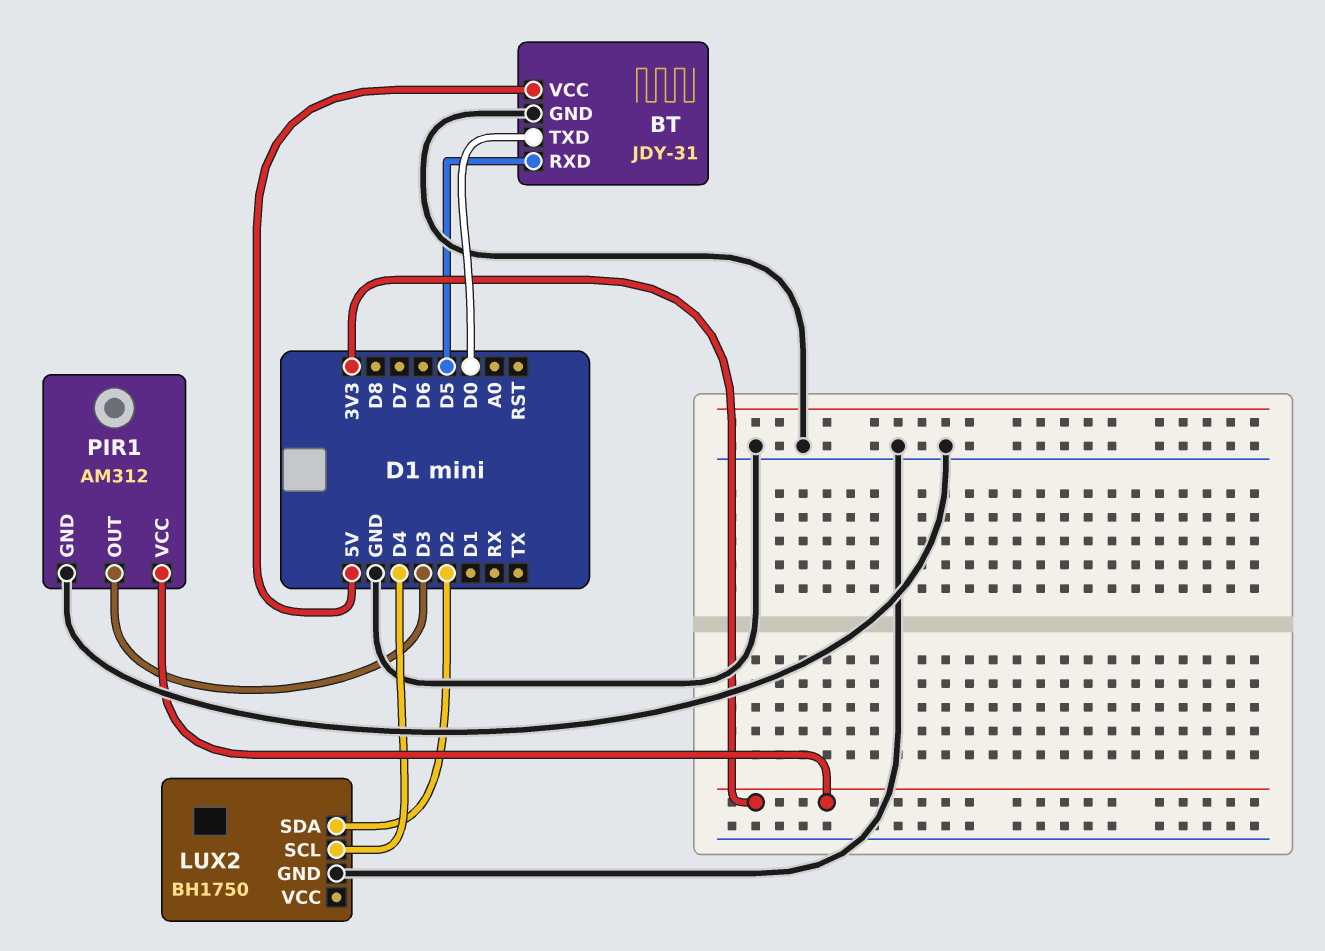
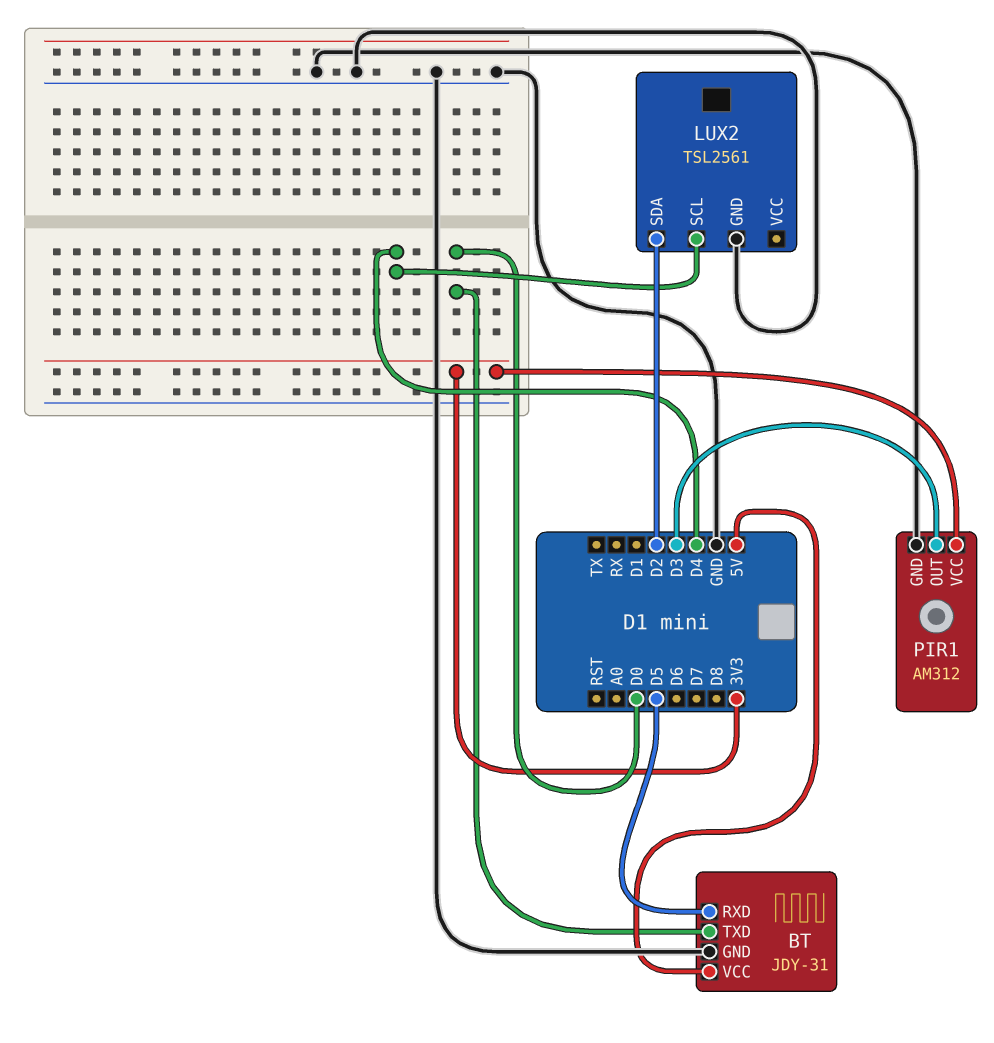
LUX2: BH1750 -> TSL2561

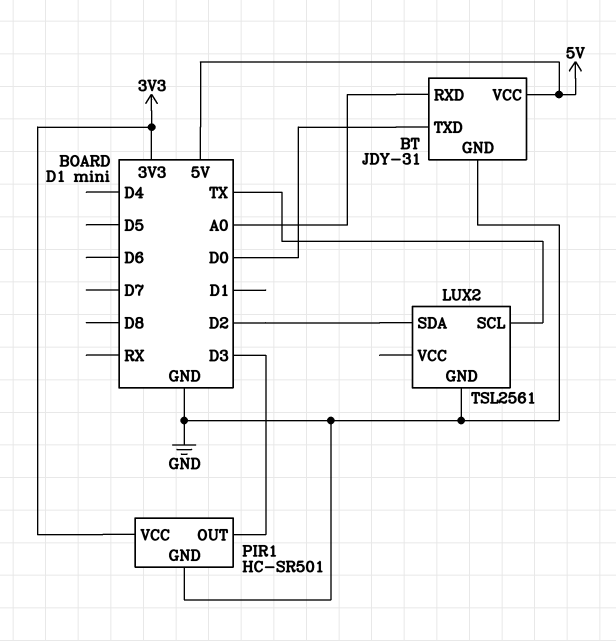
BT pin RXD: D5 -> A0
LUX2 pin SCL: D4 -> TX
PIR1: AM312 -> HC-SR501

